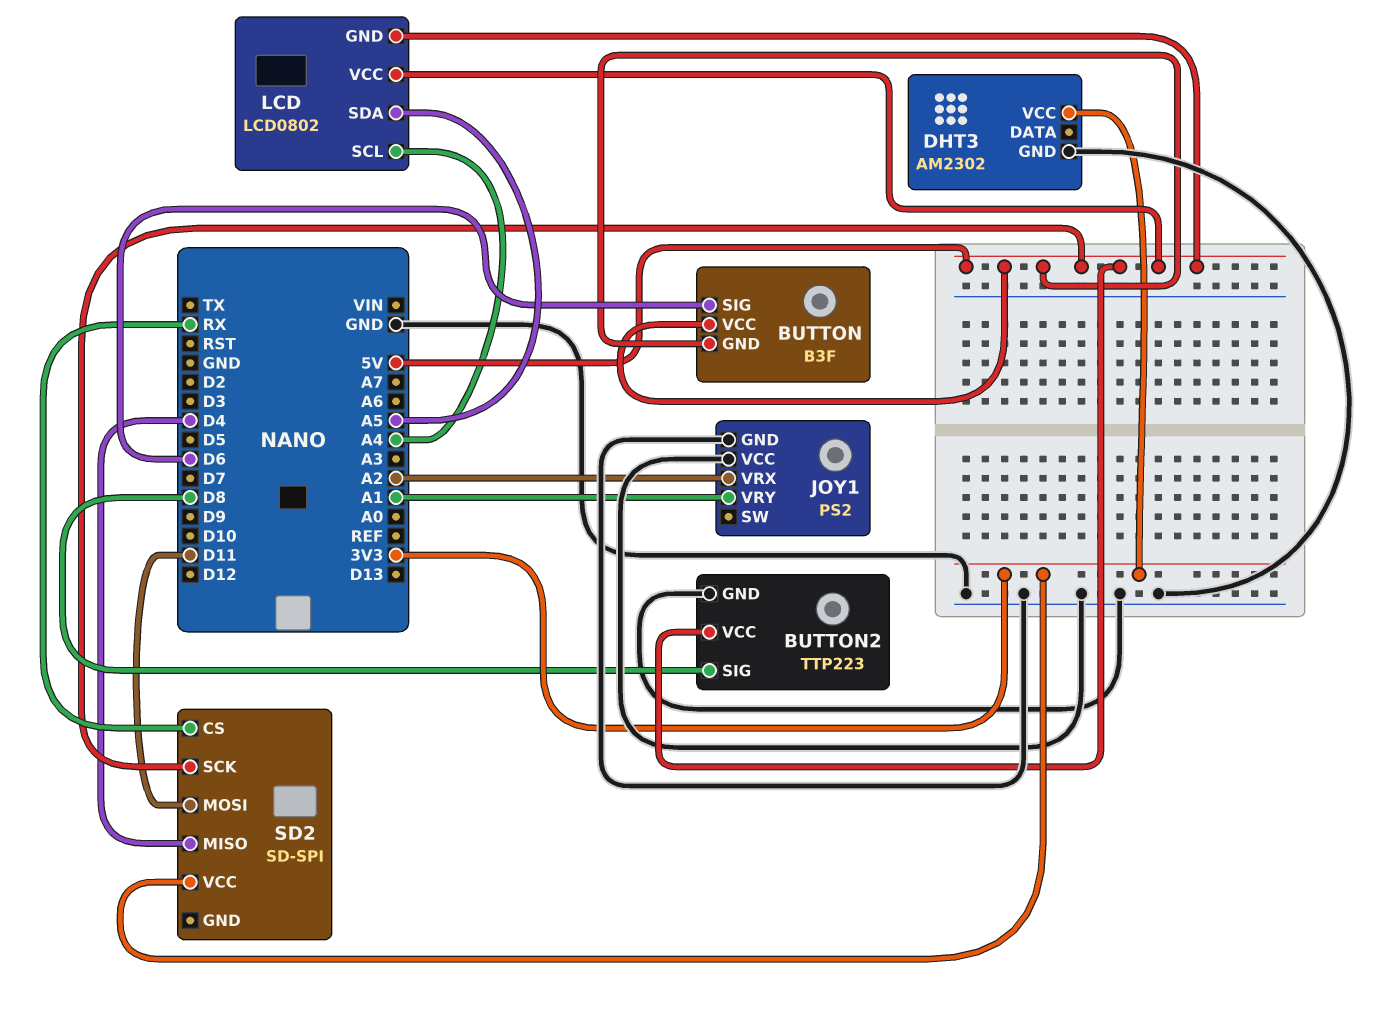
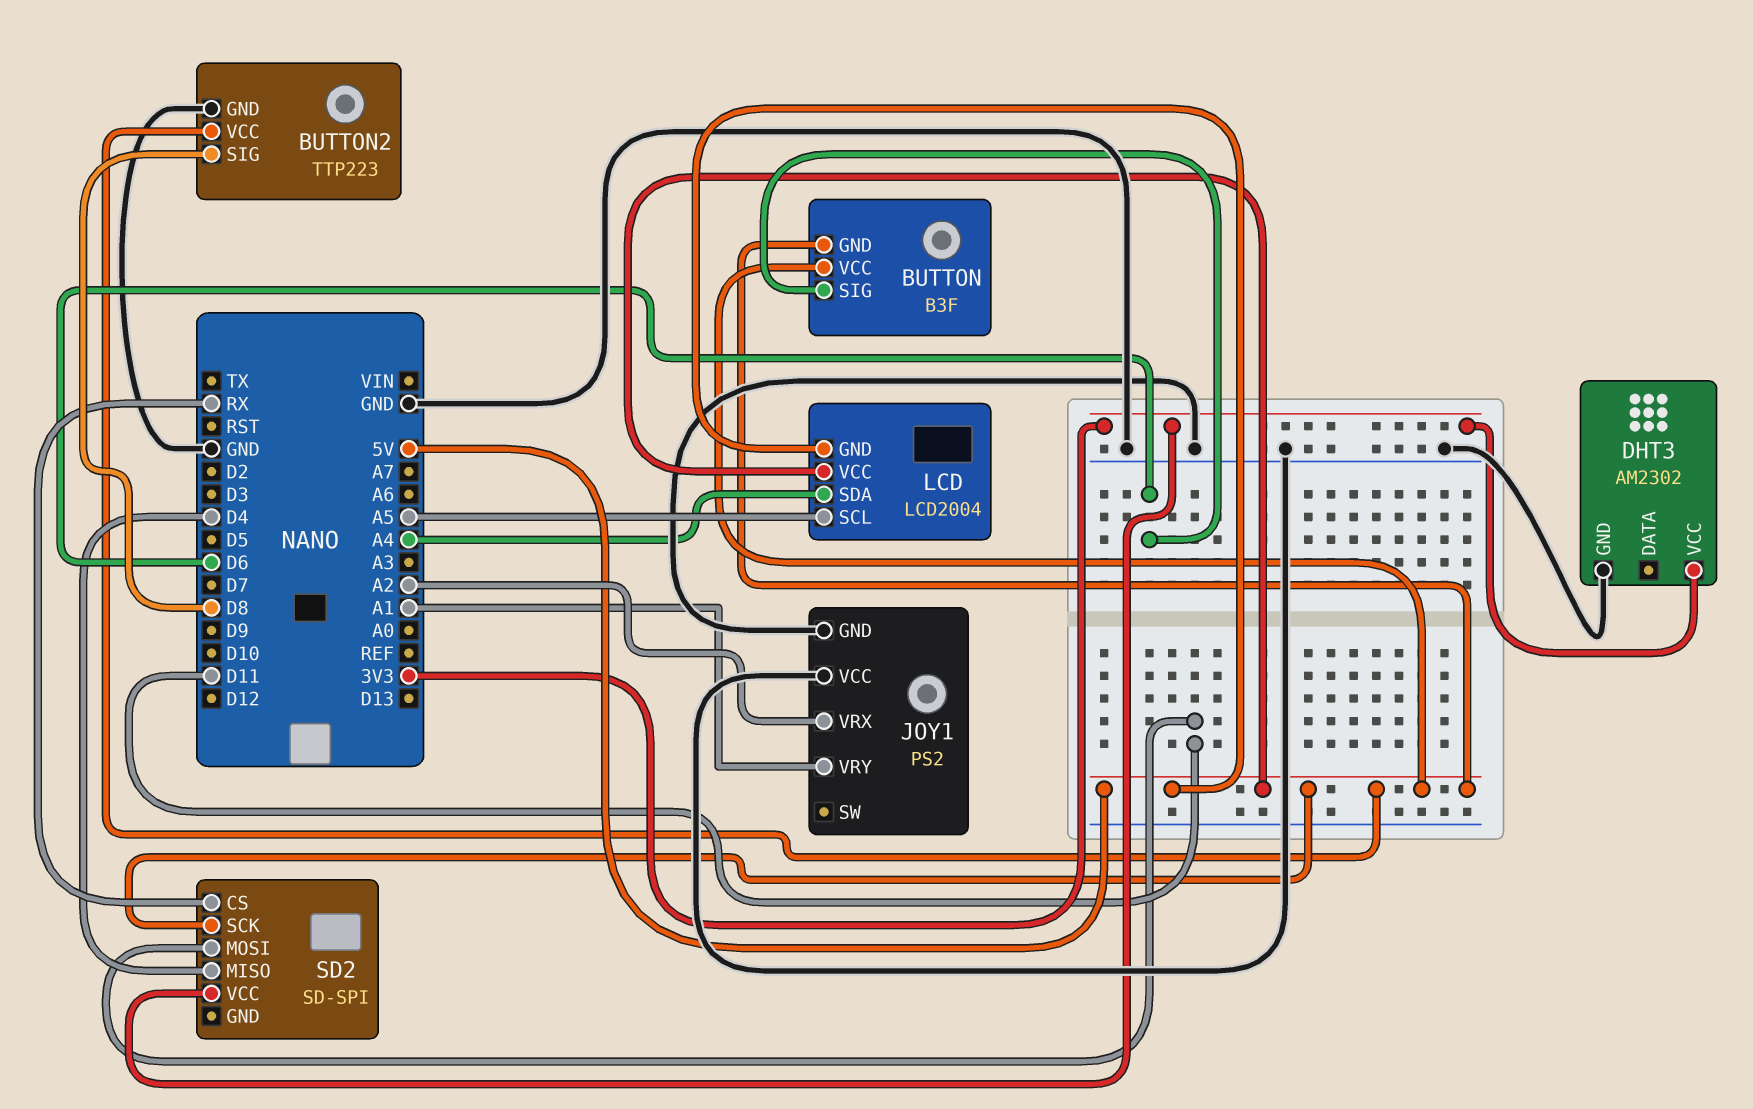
LCD: LCD0802 -> LCD2004
LCD pin SCL: A4 -> A5
LCD pin SDA: A5 -> A4

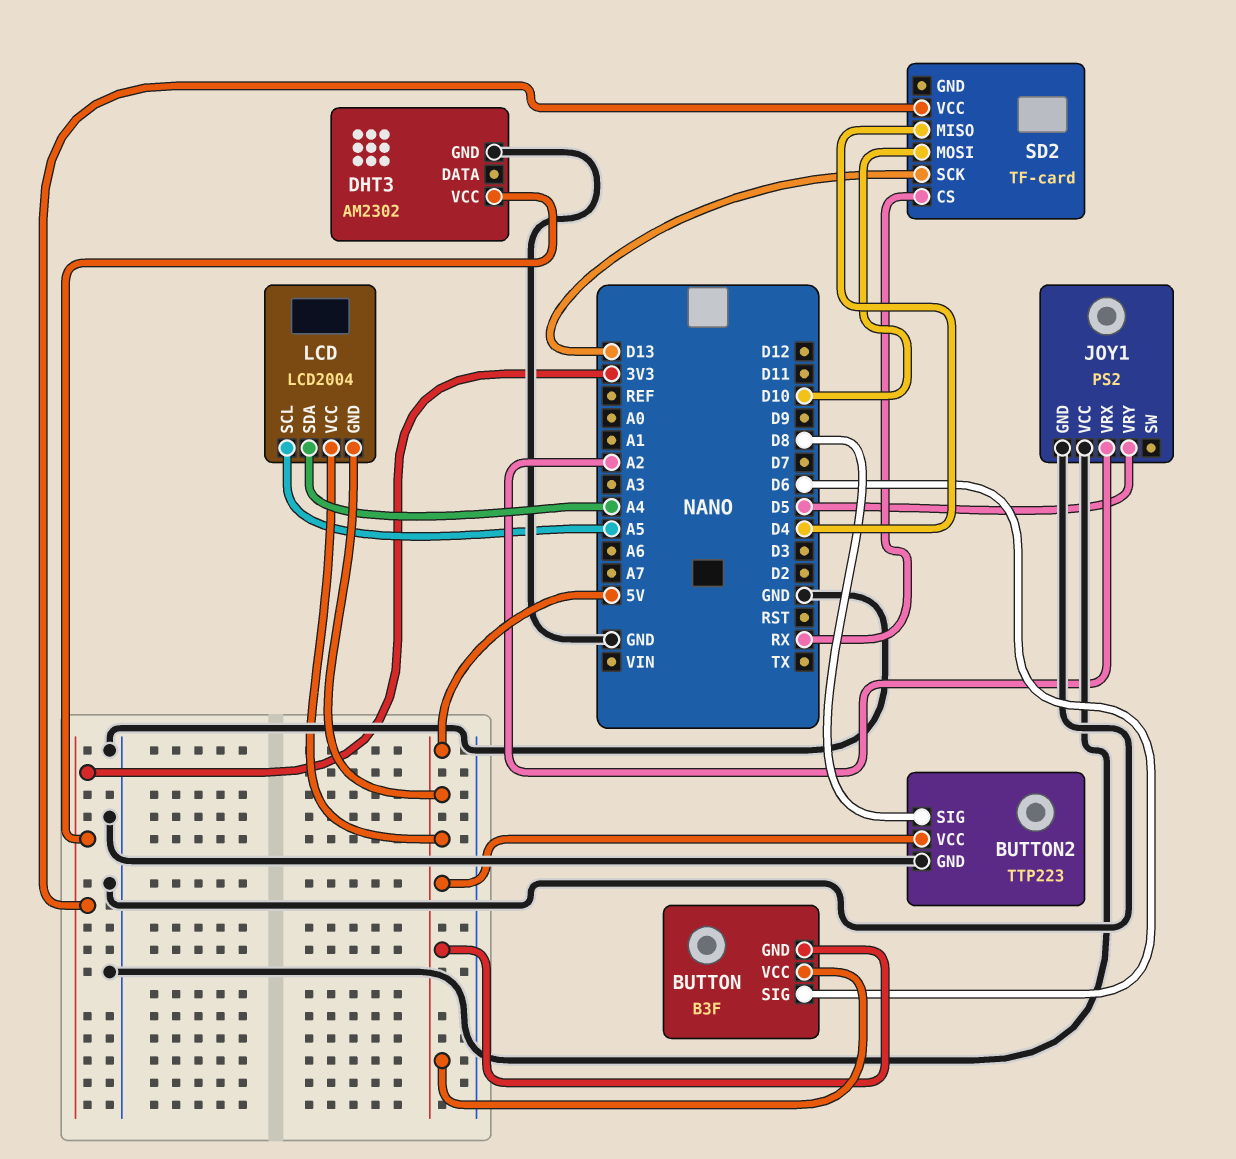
JOY1 pin VRY: A1 -> D5
SD2: SD-SPI -> TF-card
SD2 pin MOSI: D11 -> D10
SD2 pin SCK: 5V -> D13

